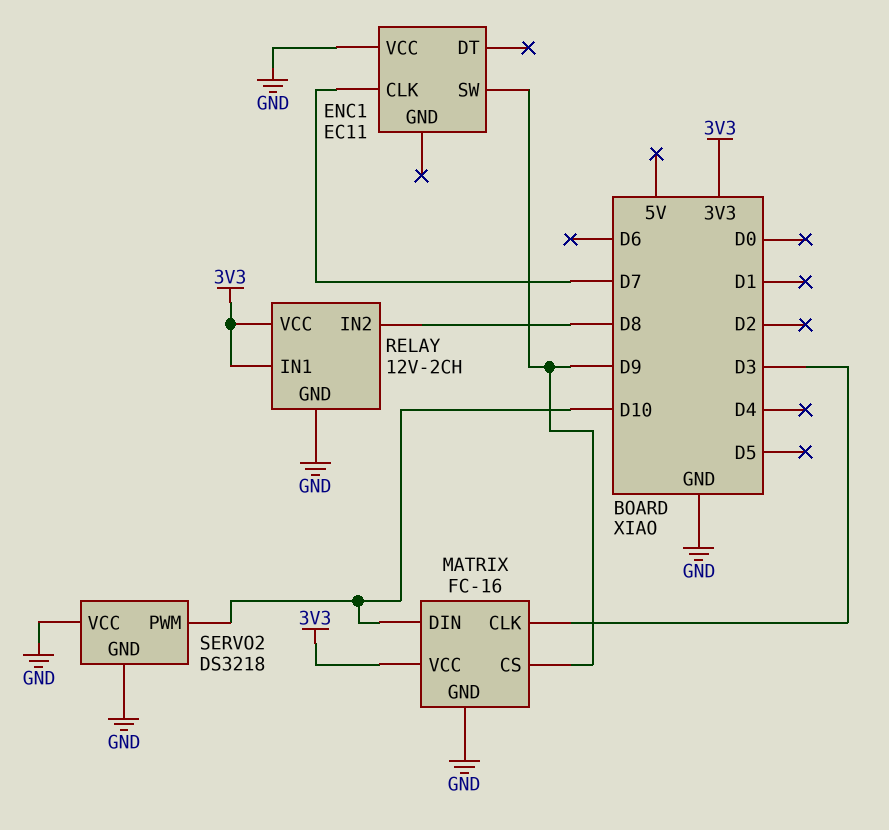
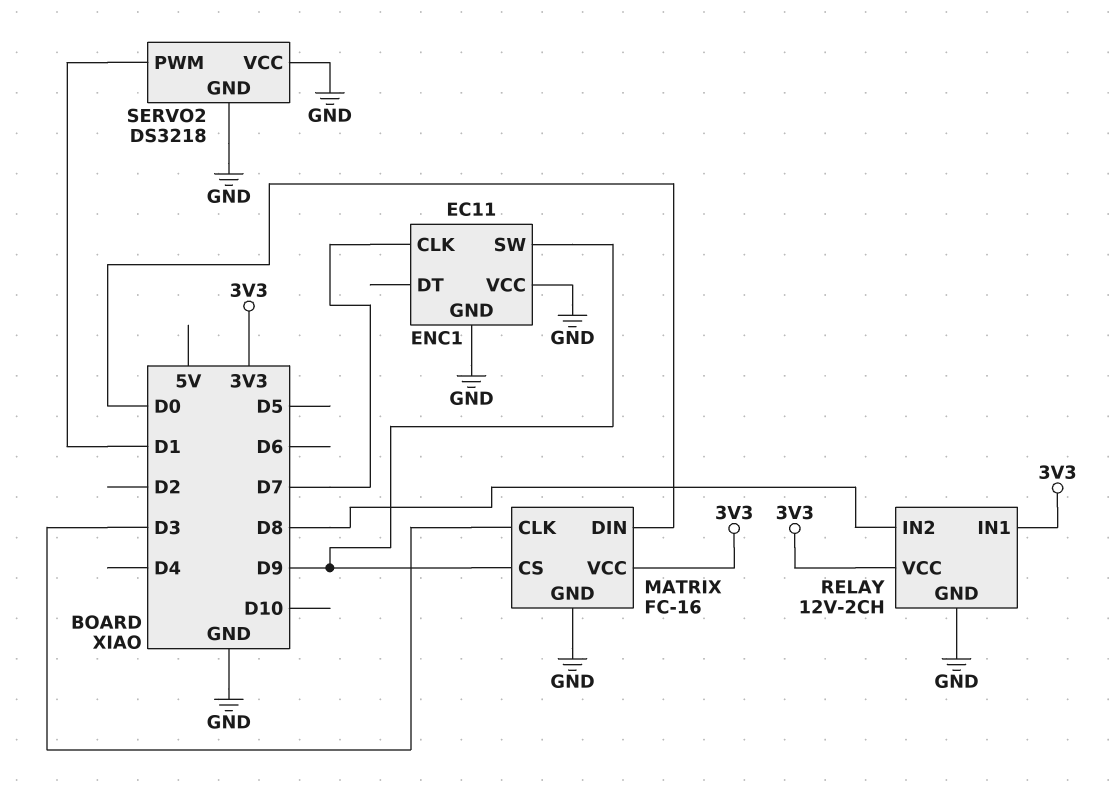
ENC1 pin GND: none -> GND
MATRIX pin DIN: D10 -> D0
SERVO2 pin PWM: D10 -> D1

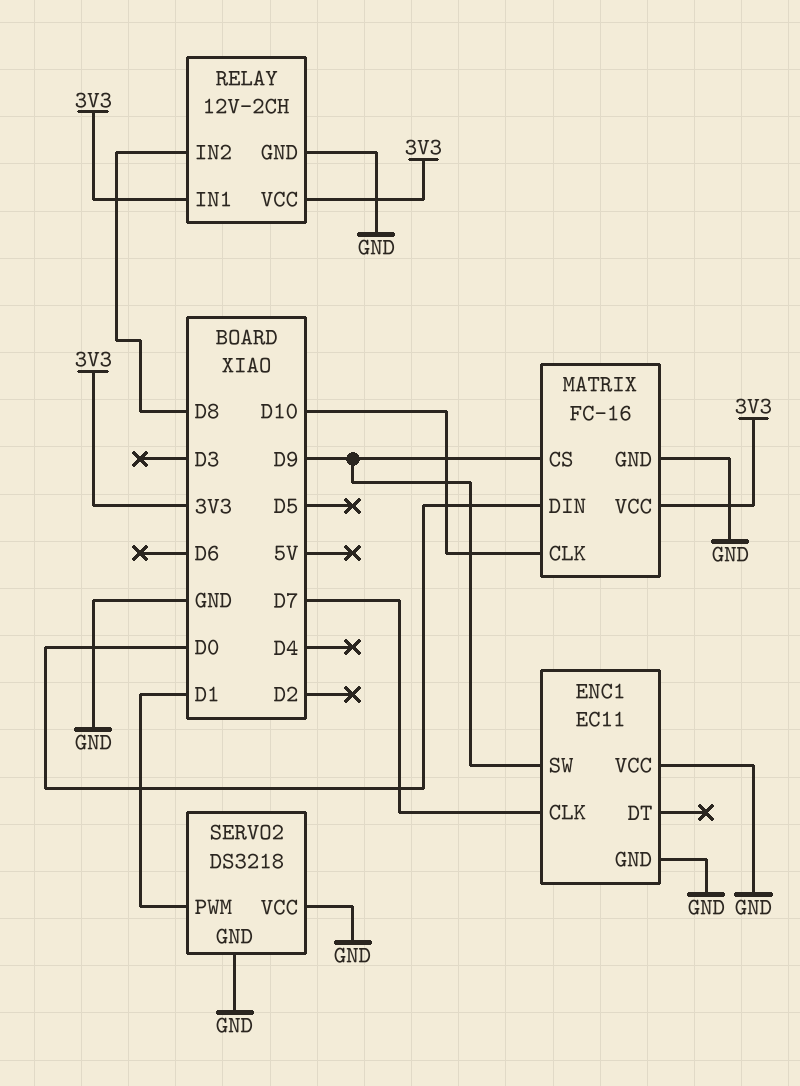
MATRIX pin CLK: D3 -> D10

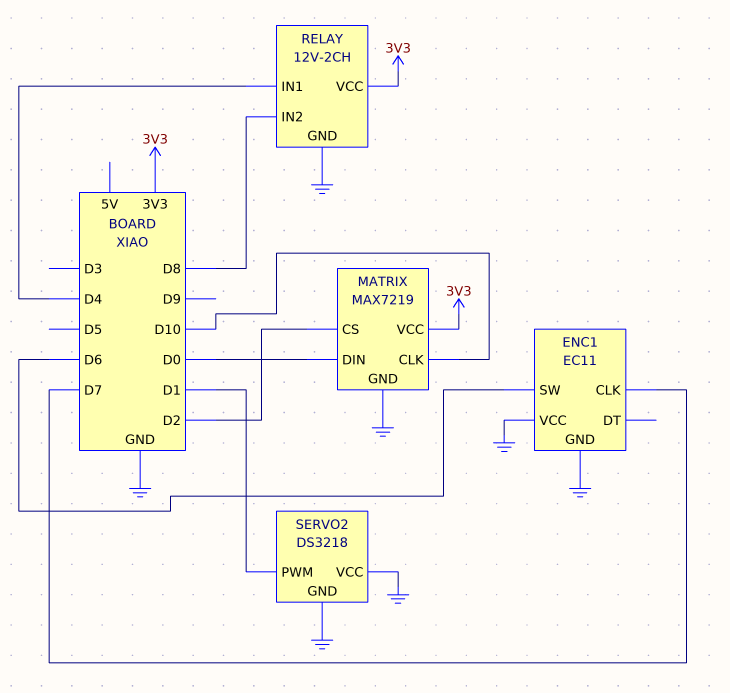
ENC1 pin SW: D9 -> D6
MATRIX: FC-16 -> MAX7219
MATRIX pin CS: D9 -> D2
RELAY pin IN1: 3V3 -> D4

